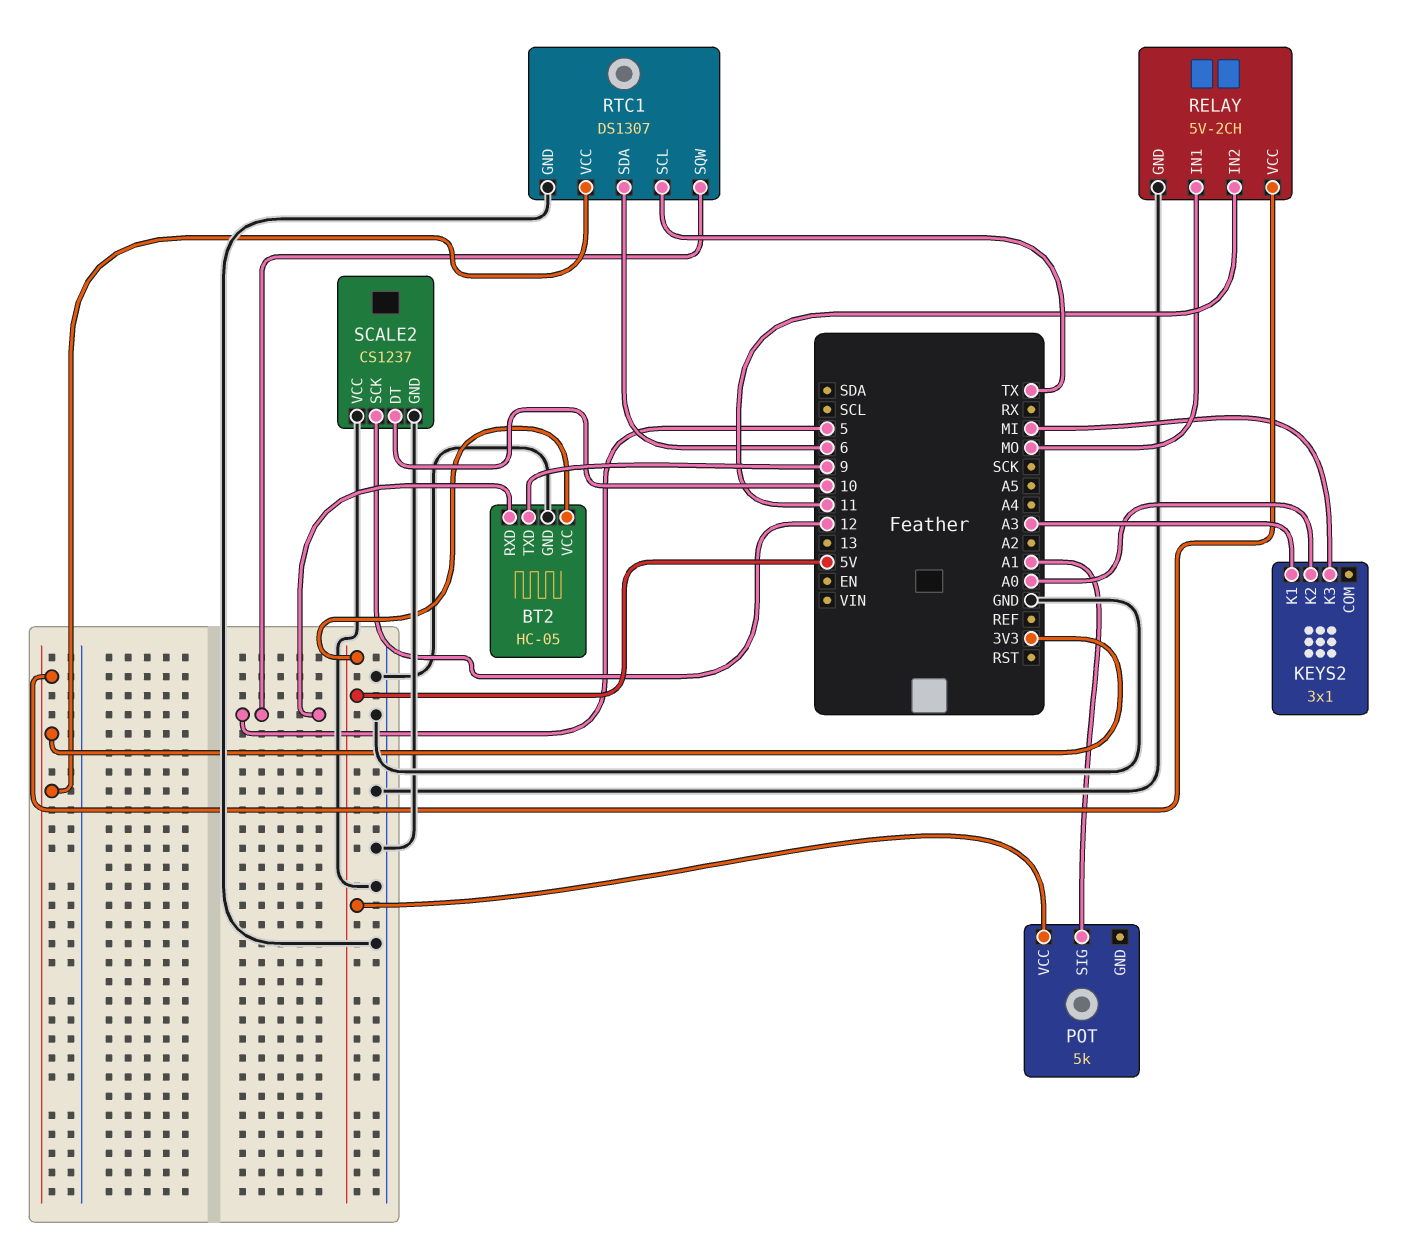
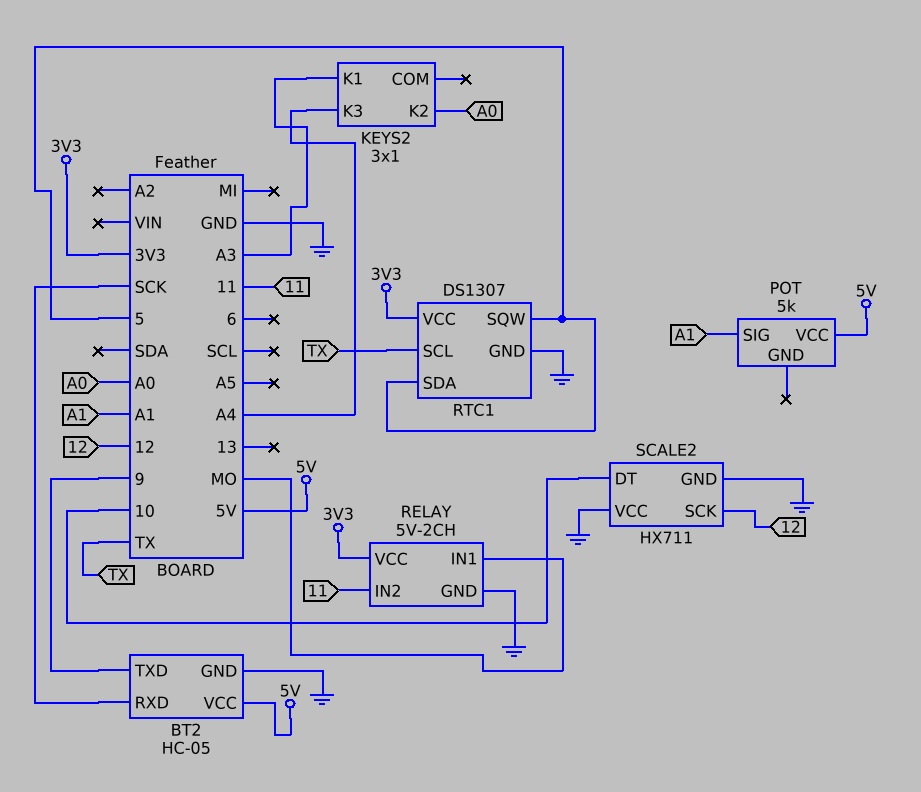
BT2 pin RXD: 5 -> SCK
KEYS2 pin K3: MI -> A4
RTC1 pin SDA: 6 -> 5
SCALE2: CS1237 -> HX711

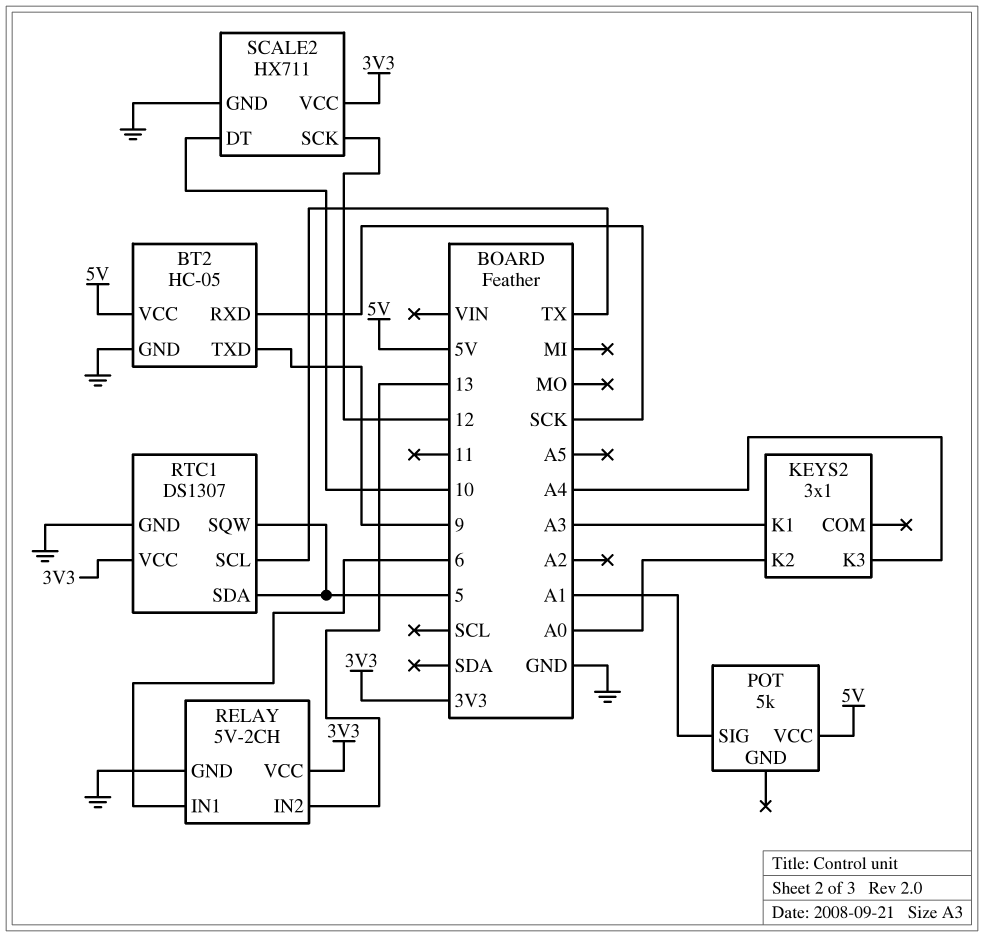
RELAY pin IN1: MO -> 6
RELAY pin IN2: 11 -> 13
SCALE2 pin VCC: GND -> 3V3

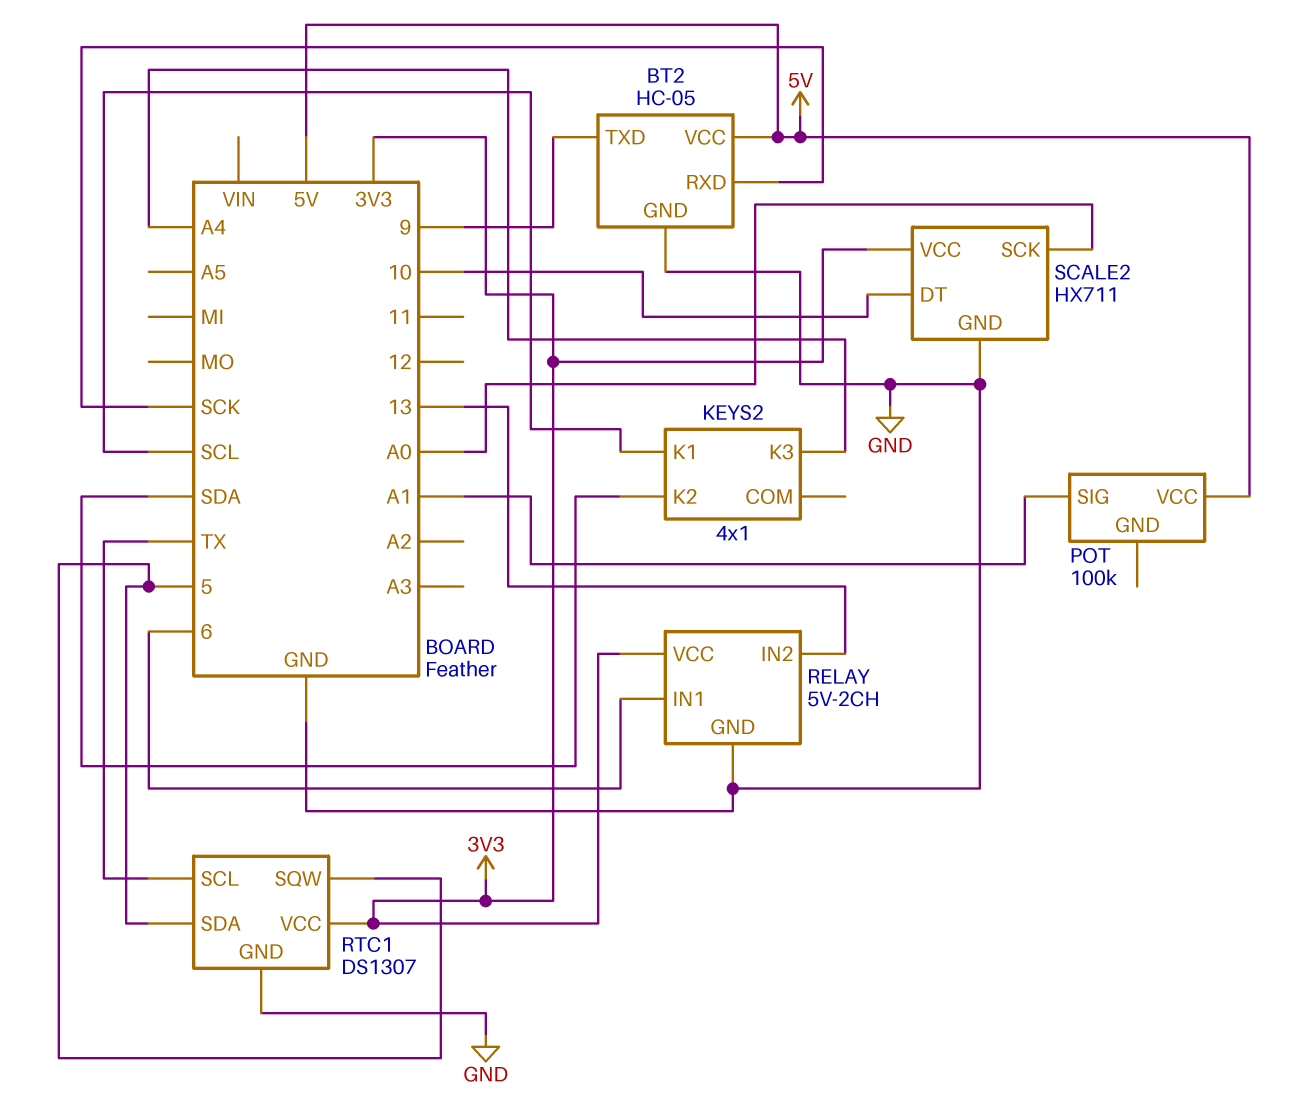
KEYS2: 3x1 -> 4x1
KEYS2 pin K1: A3 -> SCL
KEYS2 pin K2: A0 -> SDA
POT: 5k -> 100k
SCALE2 pin SCK: 12 -> A0

